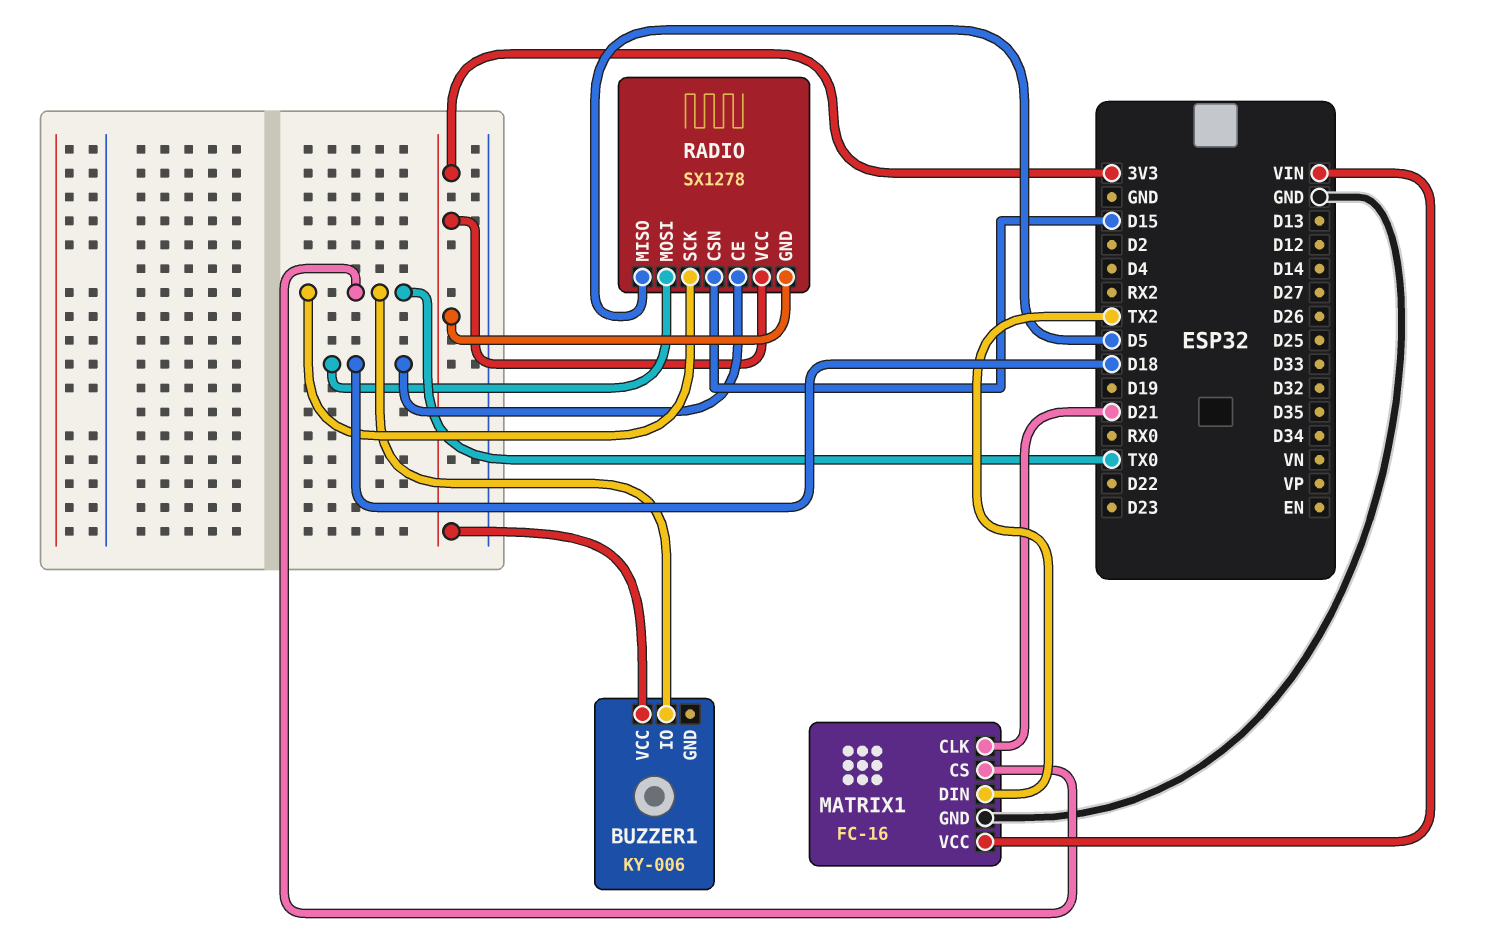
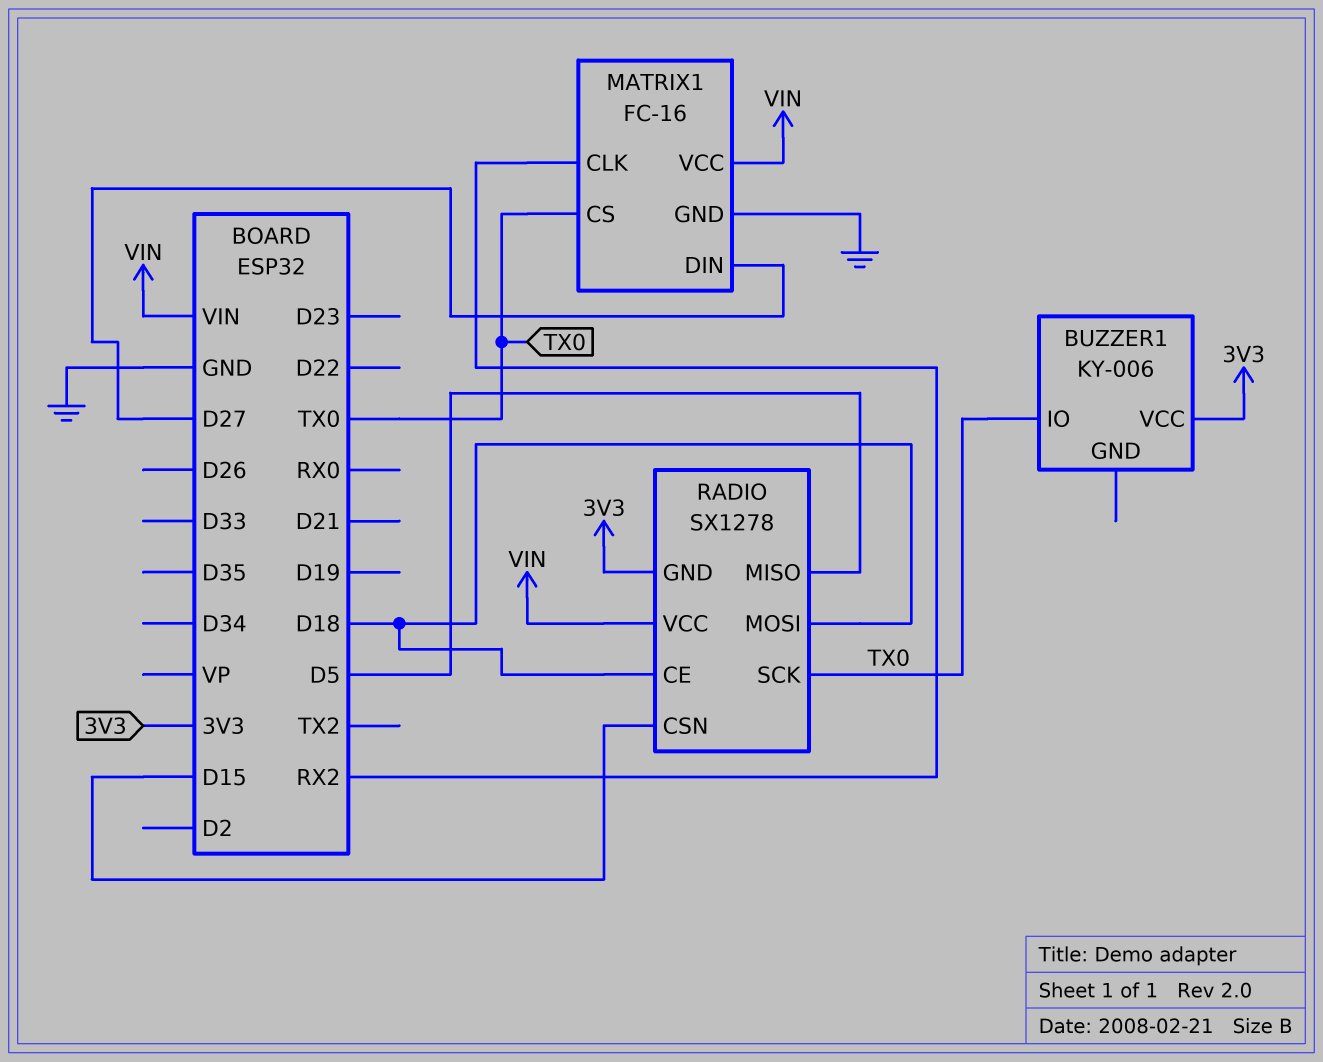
MATRIX1 pin CLK: D21 -> RX2
MATRIX1 pin DIN: TX2 -> D27
RADIO pin VCC: 3V3 -> VIN

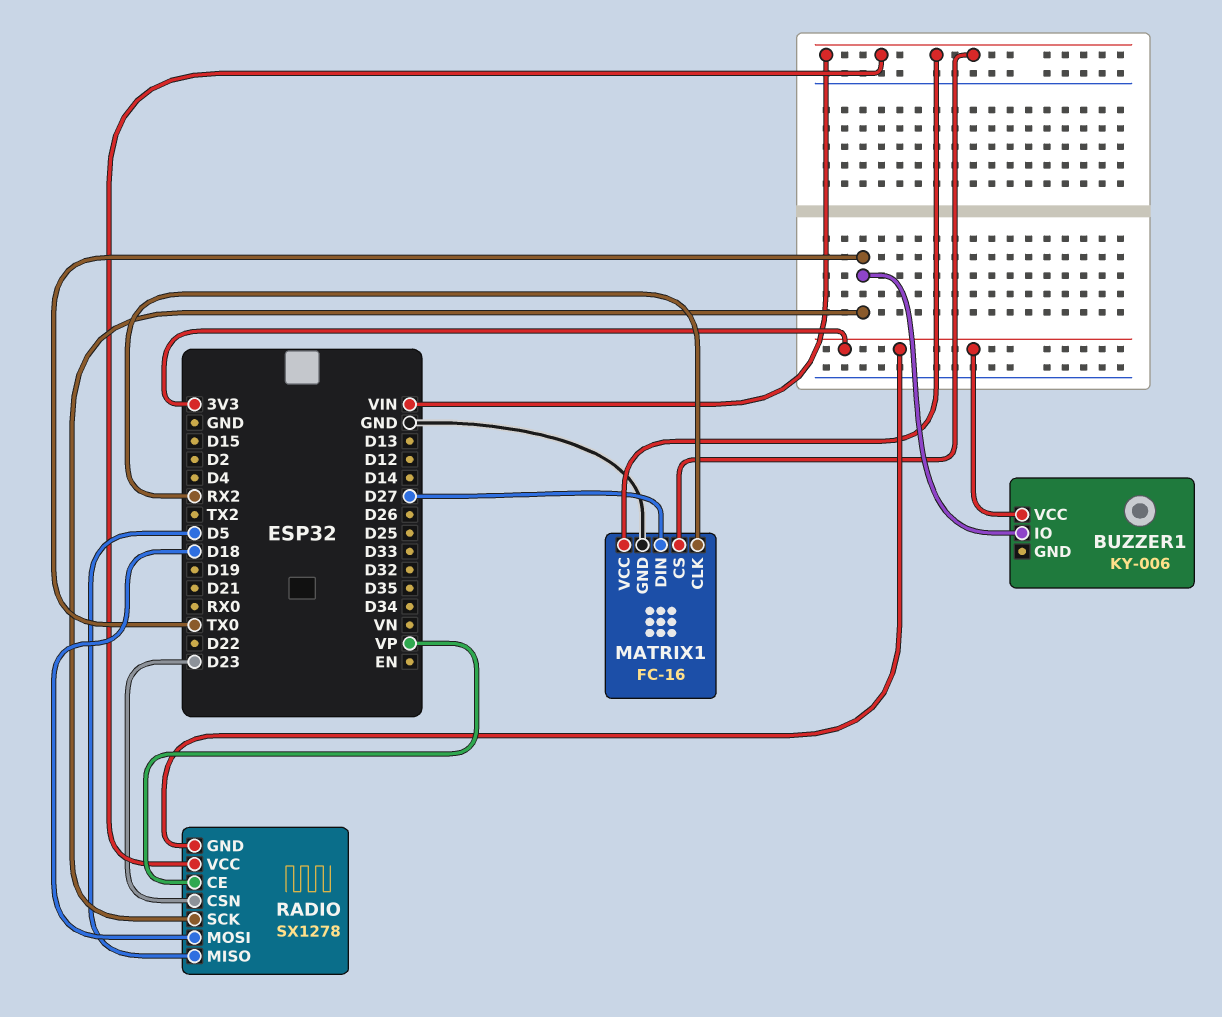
MATRIX1 pin CS: TX0 -> VIN
RADIO pin CE: D18 -> VP
RADIO pin CSN: D15 -> D23

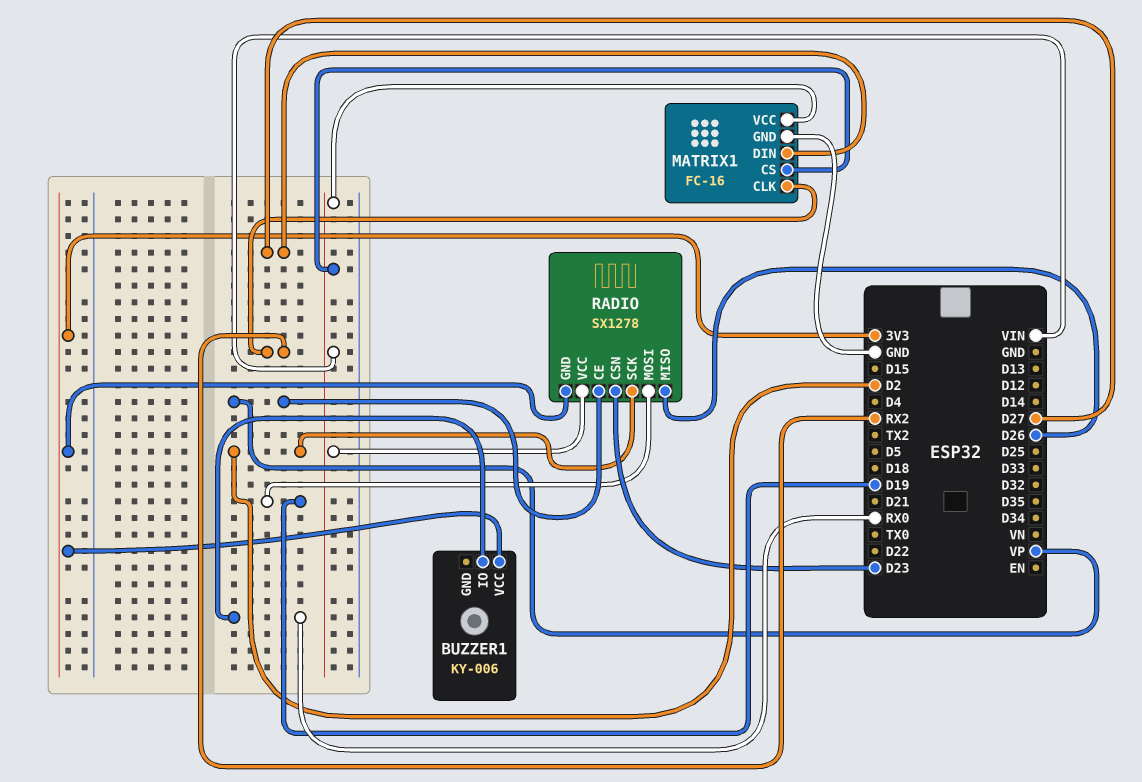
BUZZER1 pin IO: TX0 -> RX0
RADIO pin MISO: D5 -> D26
RADIO pin MOSI: D18 -> D19
RADIO pin SCK: TX0 -> D2

